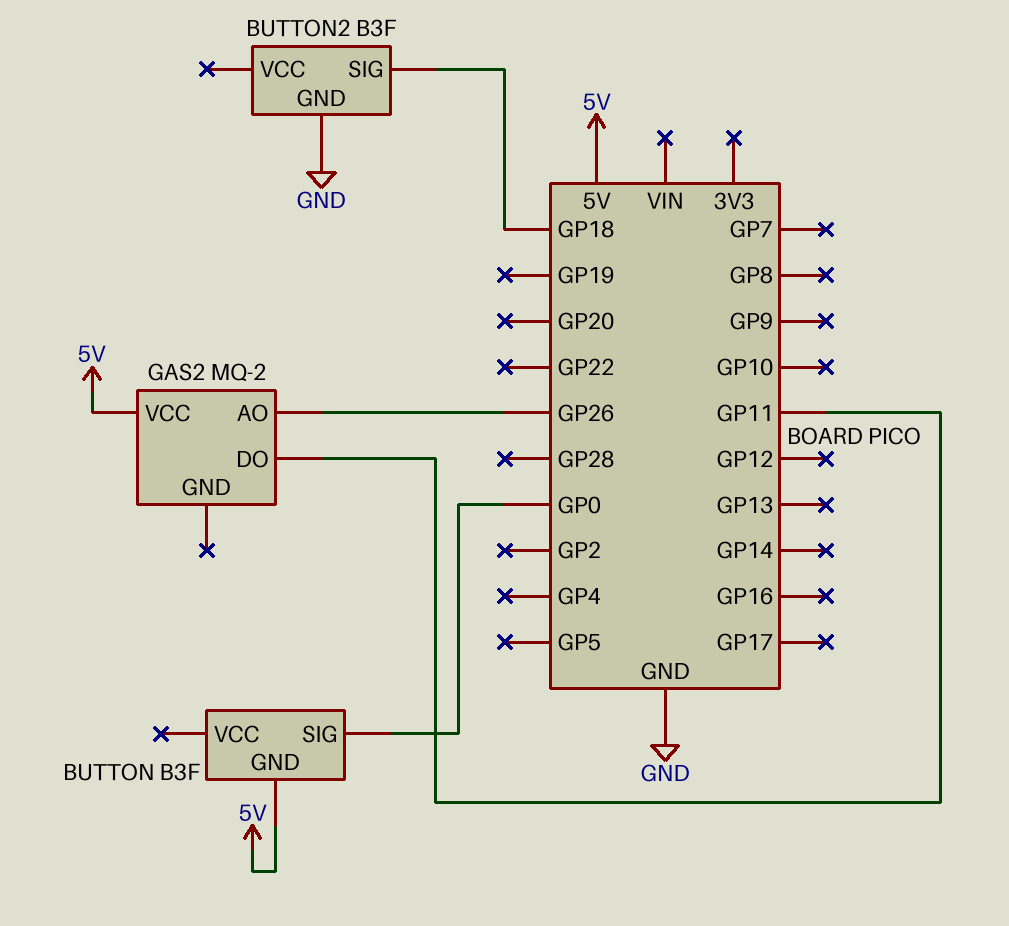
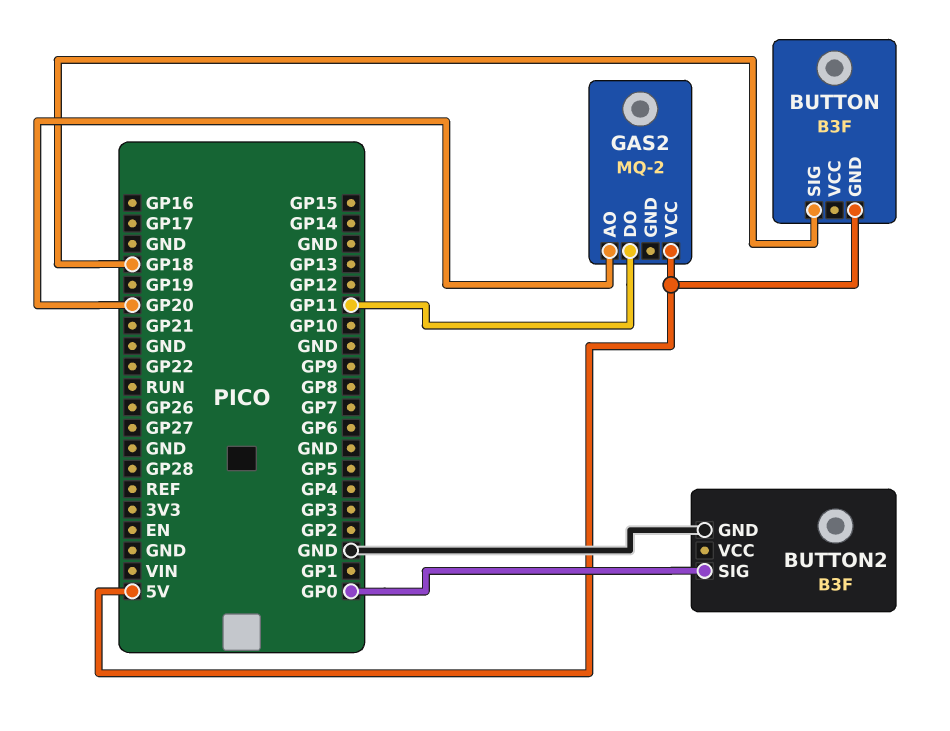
BUTTON pin SIG: GP0 -> GP18
BUTTON2 pin SIG: GP18 -> GP0
GAS2 pin AO: GP26 -> GP20

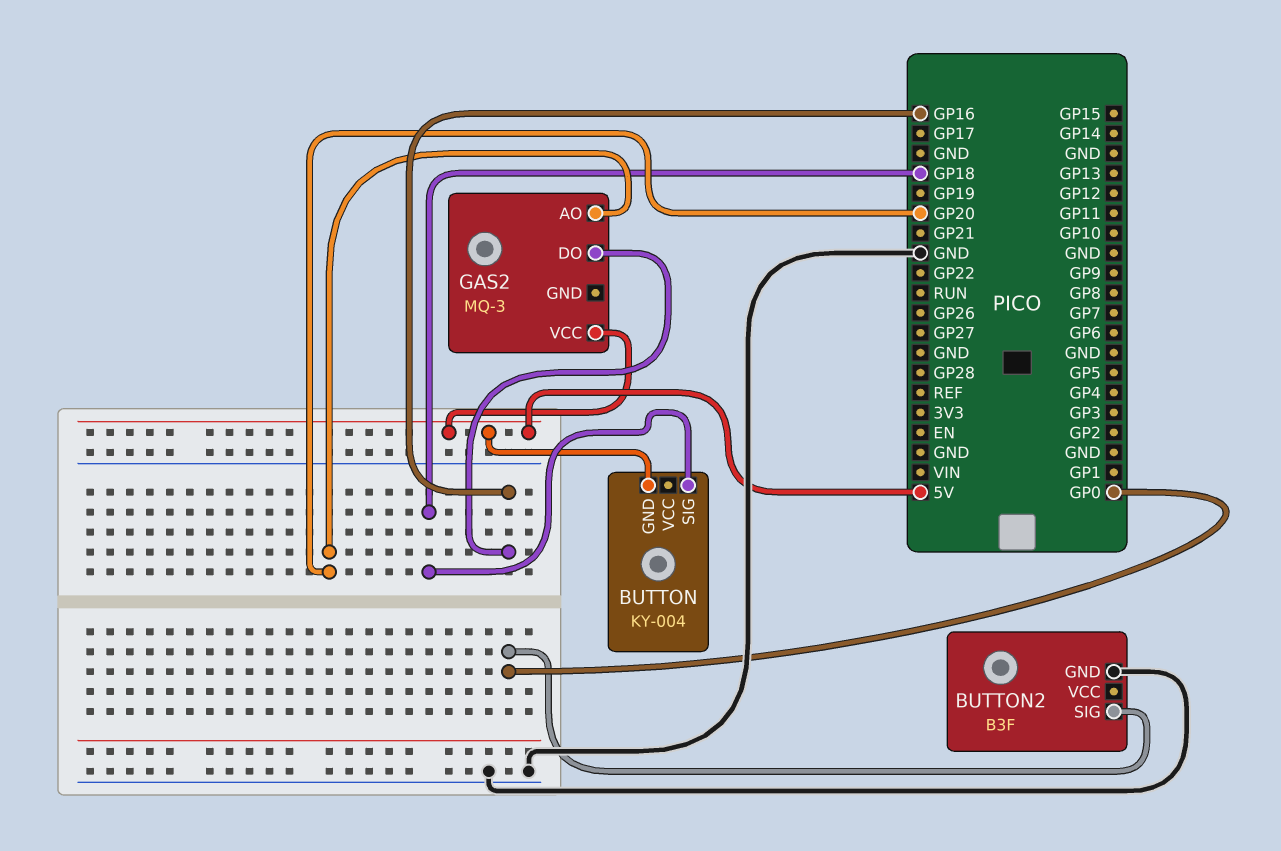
BUTTON: B3F -> KY-004
GAS2: MQ-2 -> MQ-3
GAS2 pin DO: GP11 -> GP16

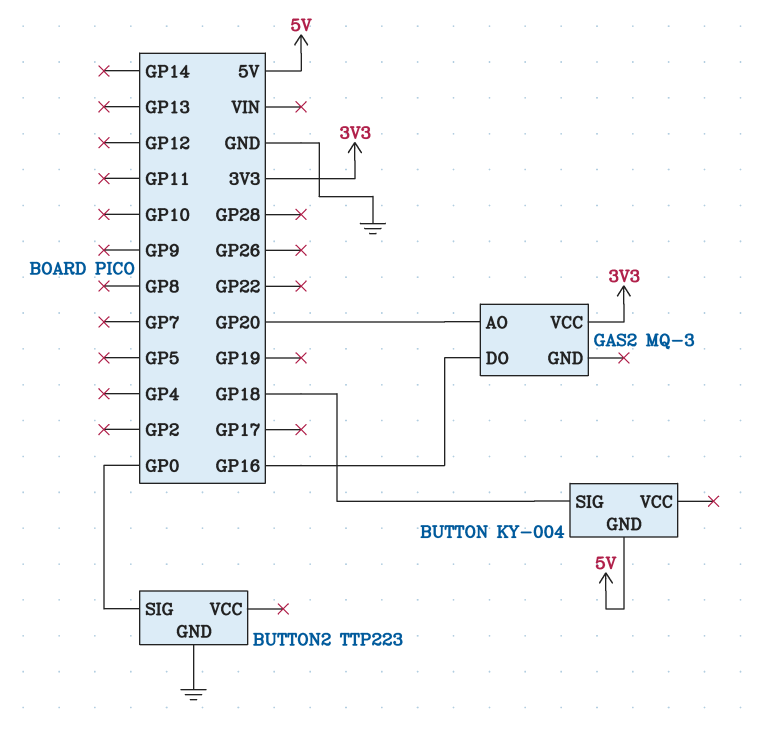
BUTTON2: B3F -> TTP223
GAS2 pin VCC: 5V -> 3V3

